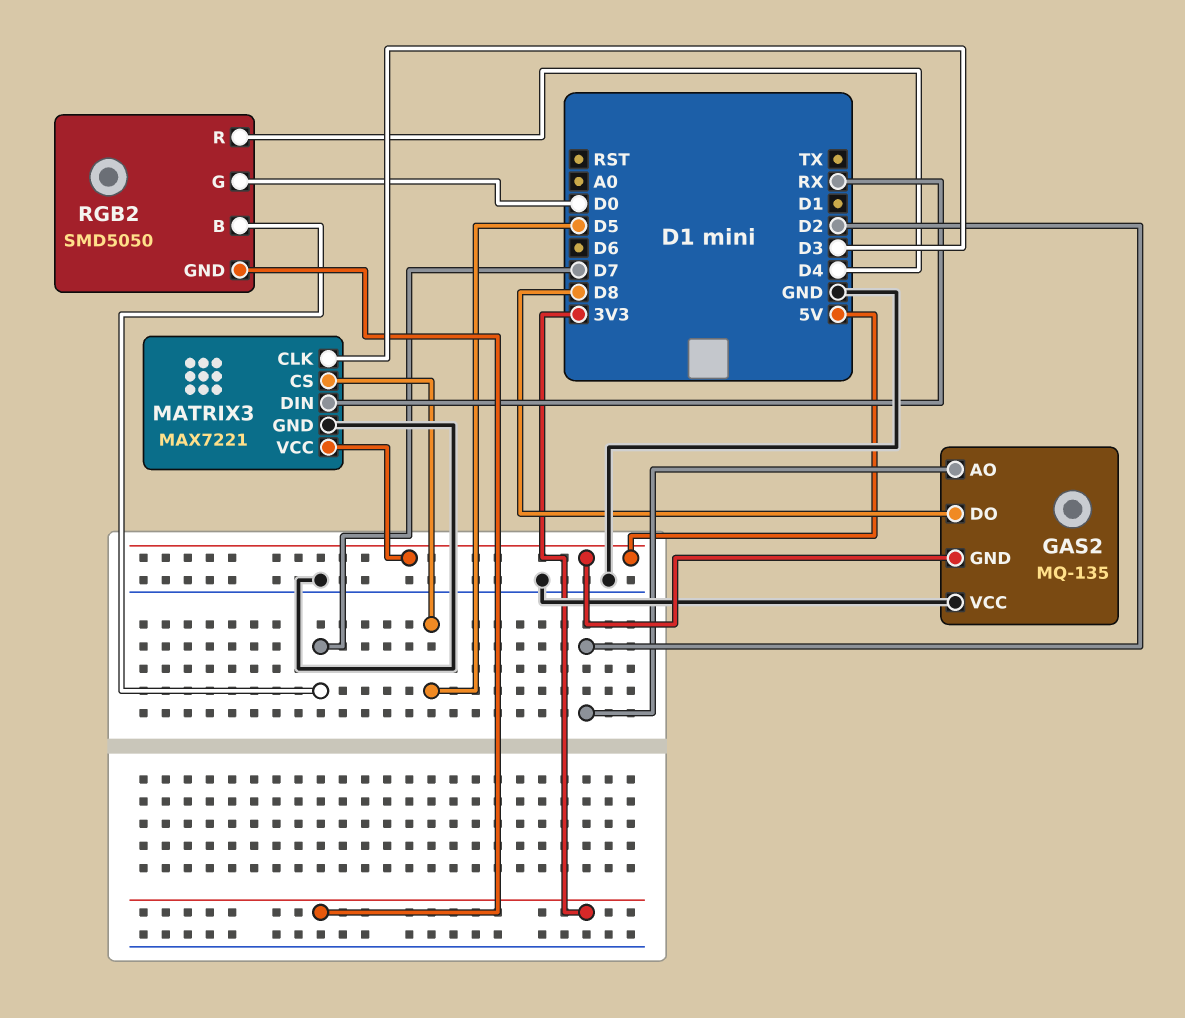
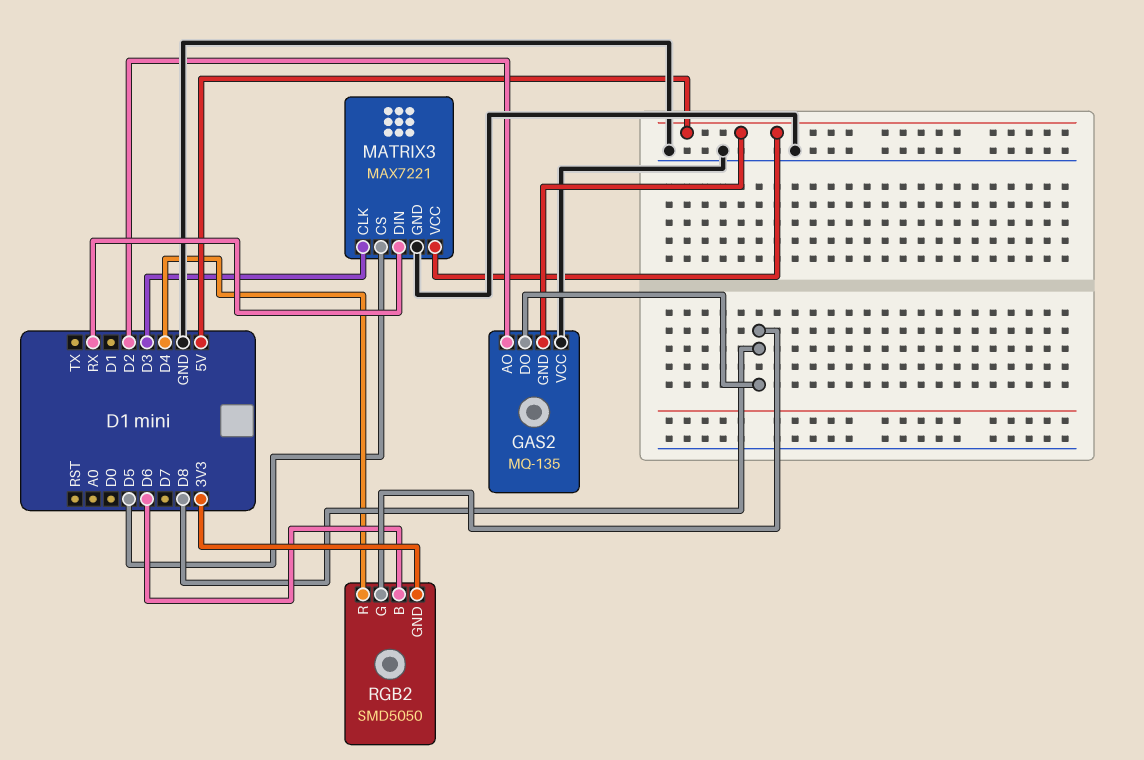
RGB2 pin B: D7 -> D6
RGB2 pin G: D0 -> D8

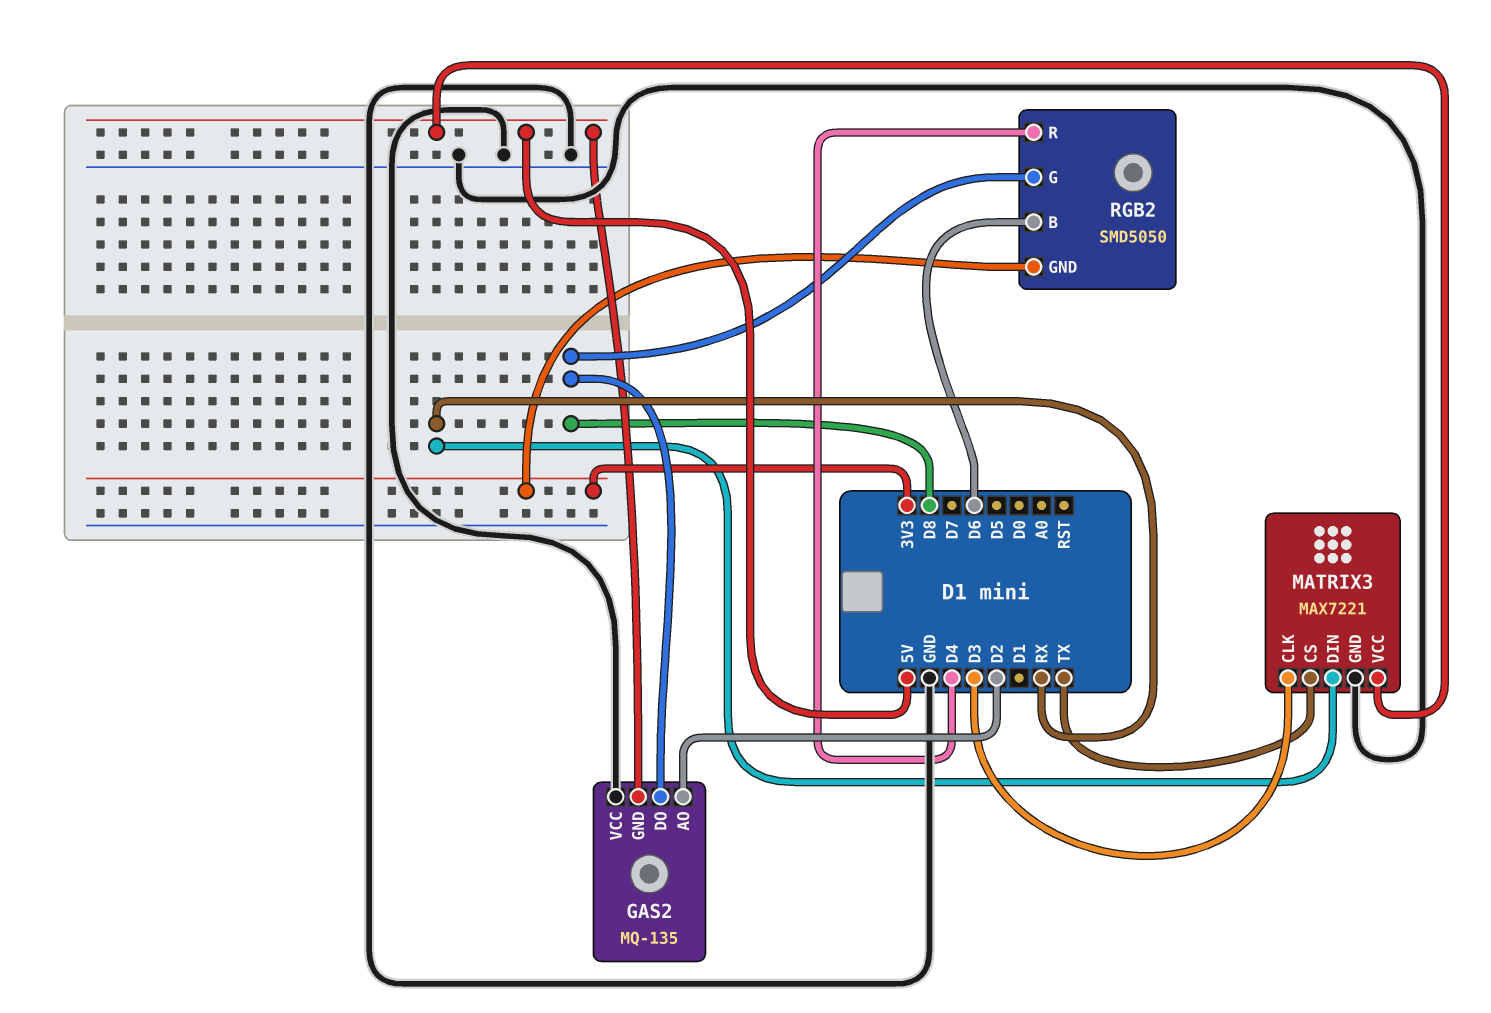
MATRIX3 pin CS: D5 -> TX

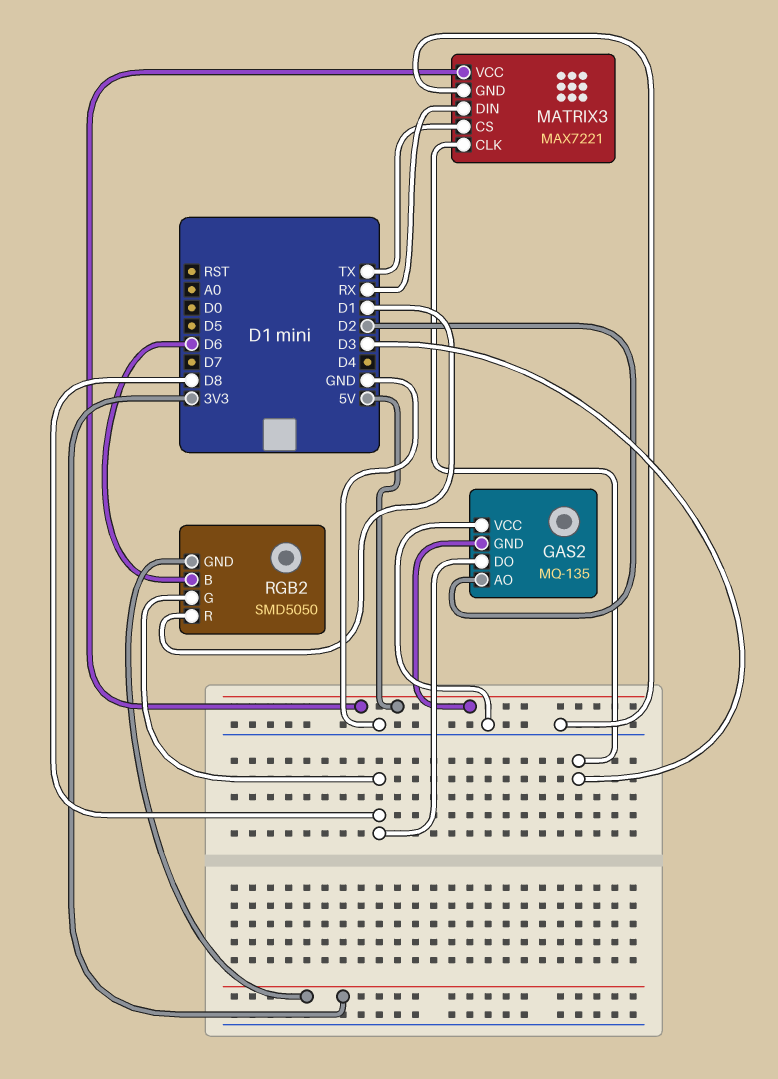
RGB2 pin R: D4 -> D1

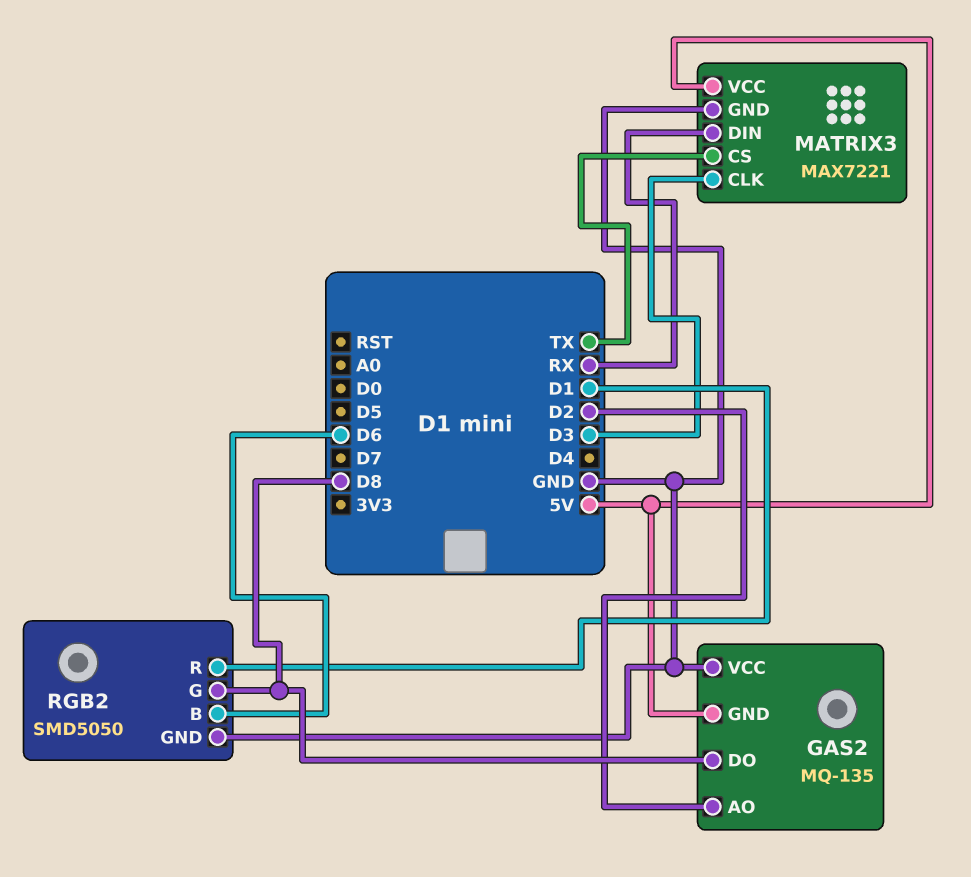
RGB2 pin GND: 3V3 -> GND

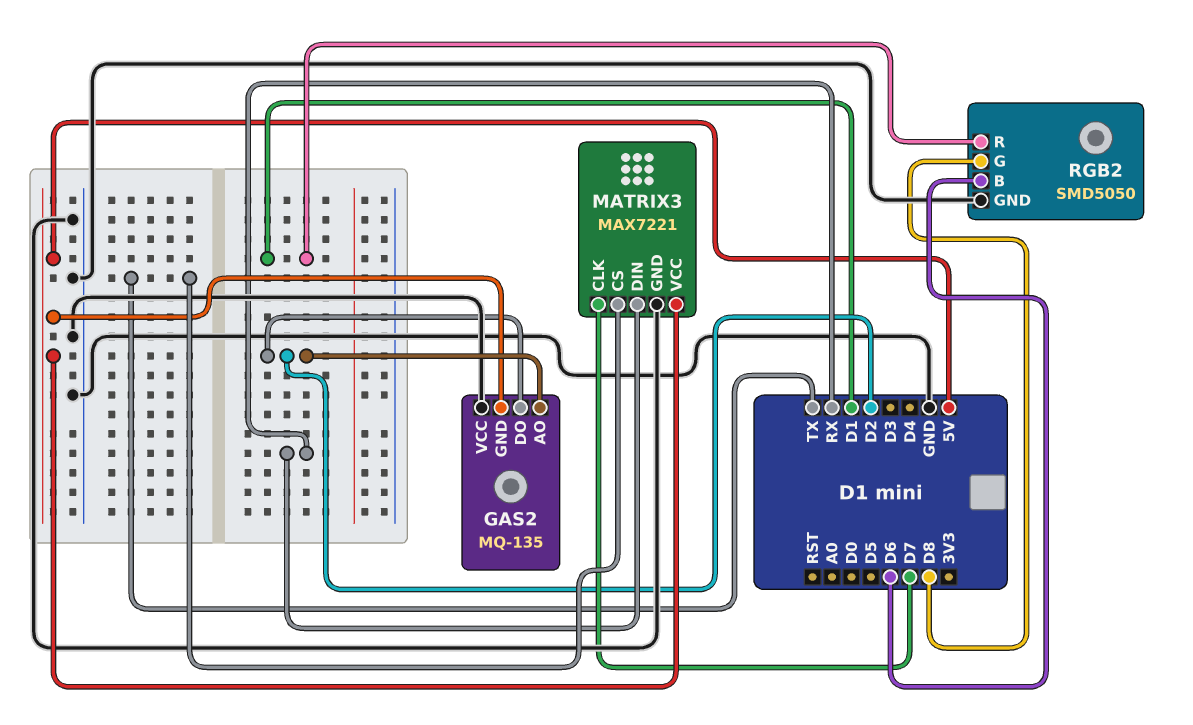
GAS2 pin DO: D8 -> D2
MATRIX3 pin CLK: D3 -> D7

